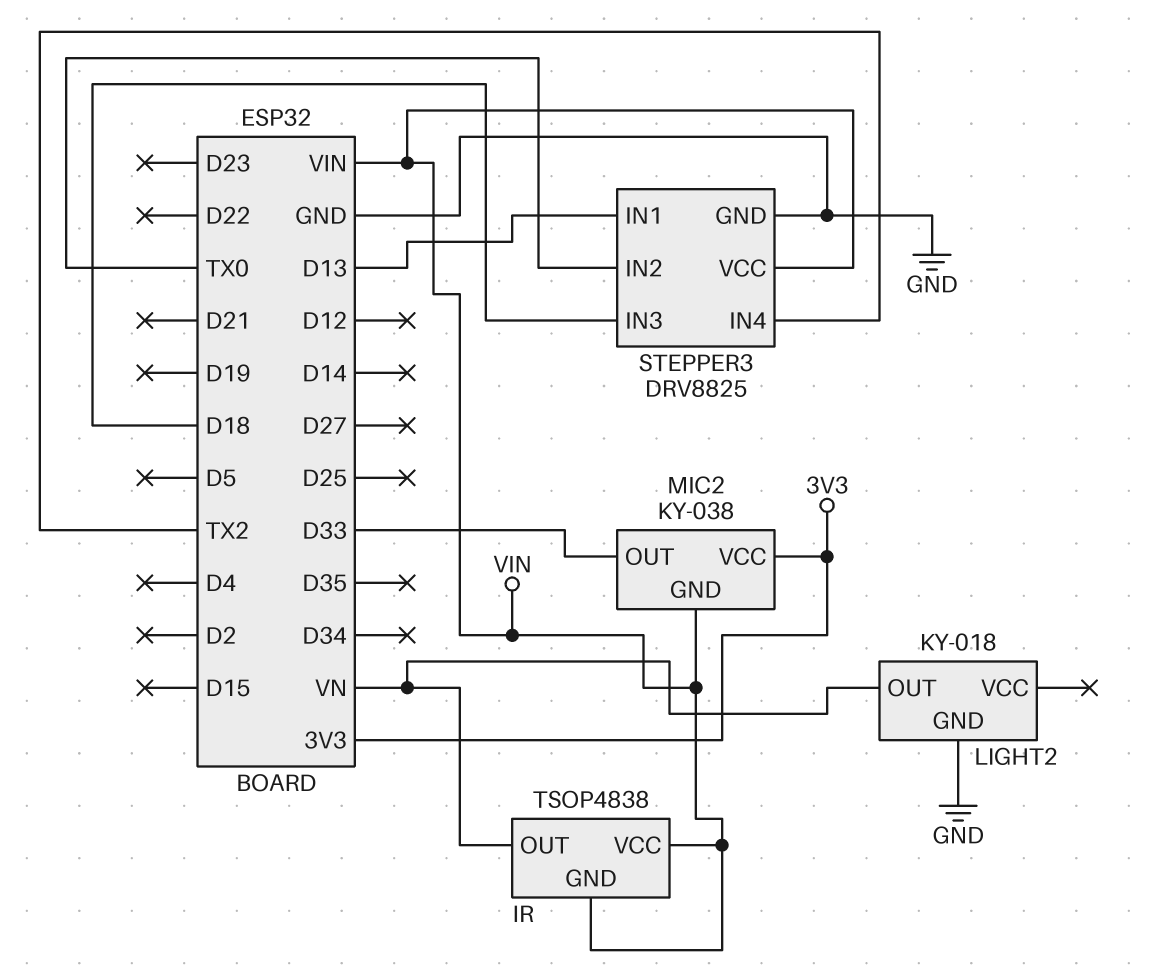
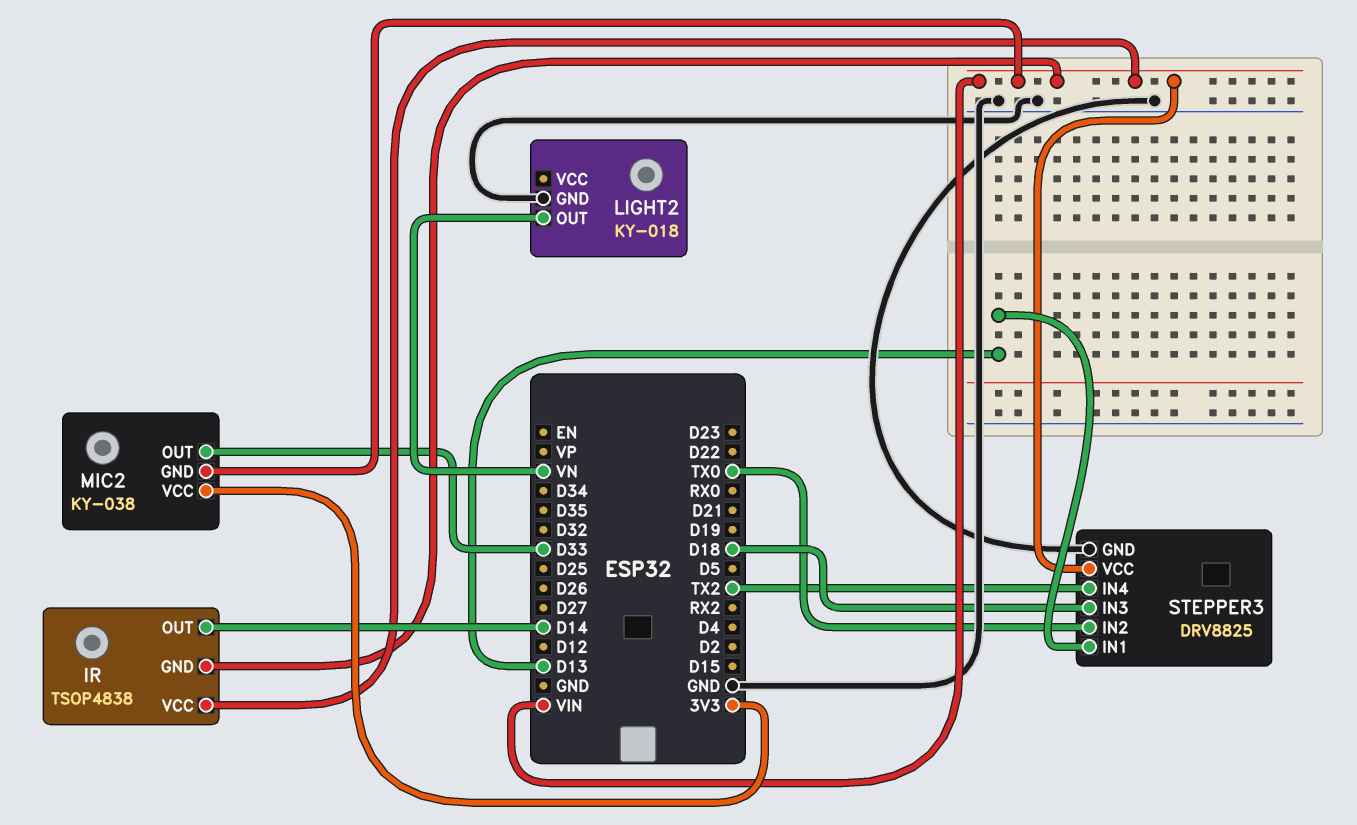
IR pin OUT: VN -> D14

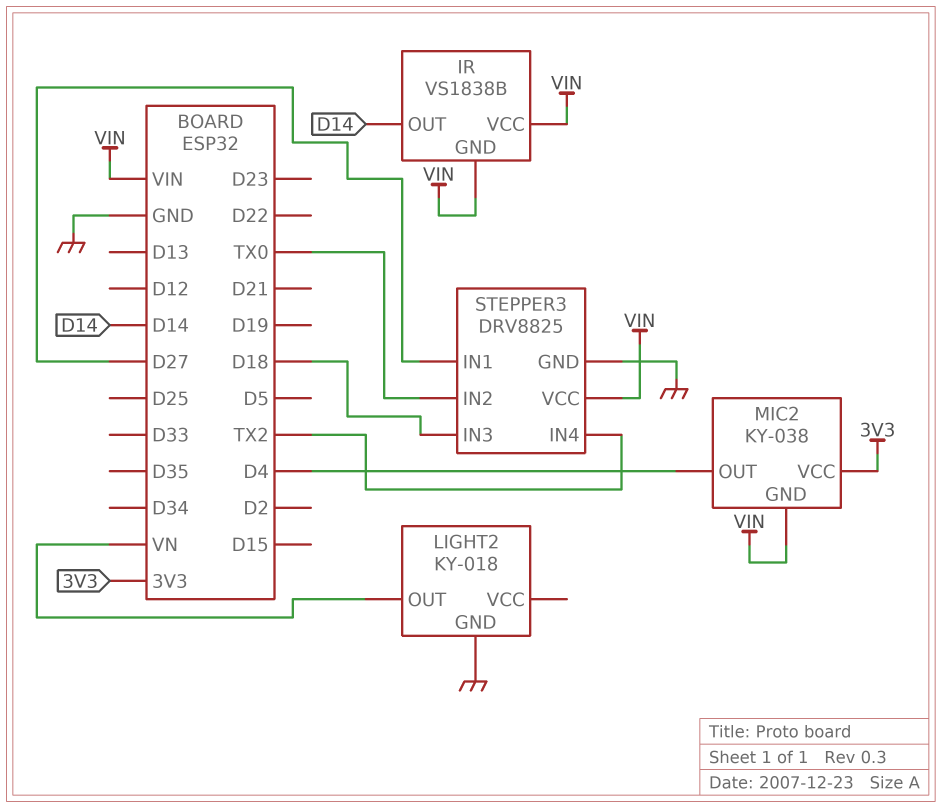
IR: TSOP4838 -> VS1838B
MIC2 pin OUT: D33 -> D4
STEPPER3 pin IN1: D13 -> D27

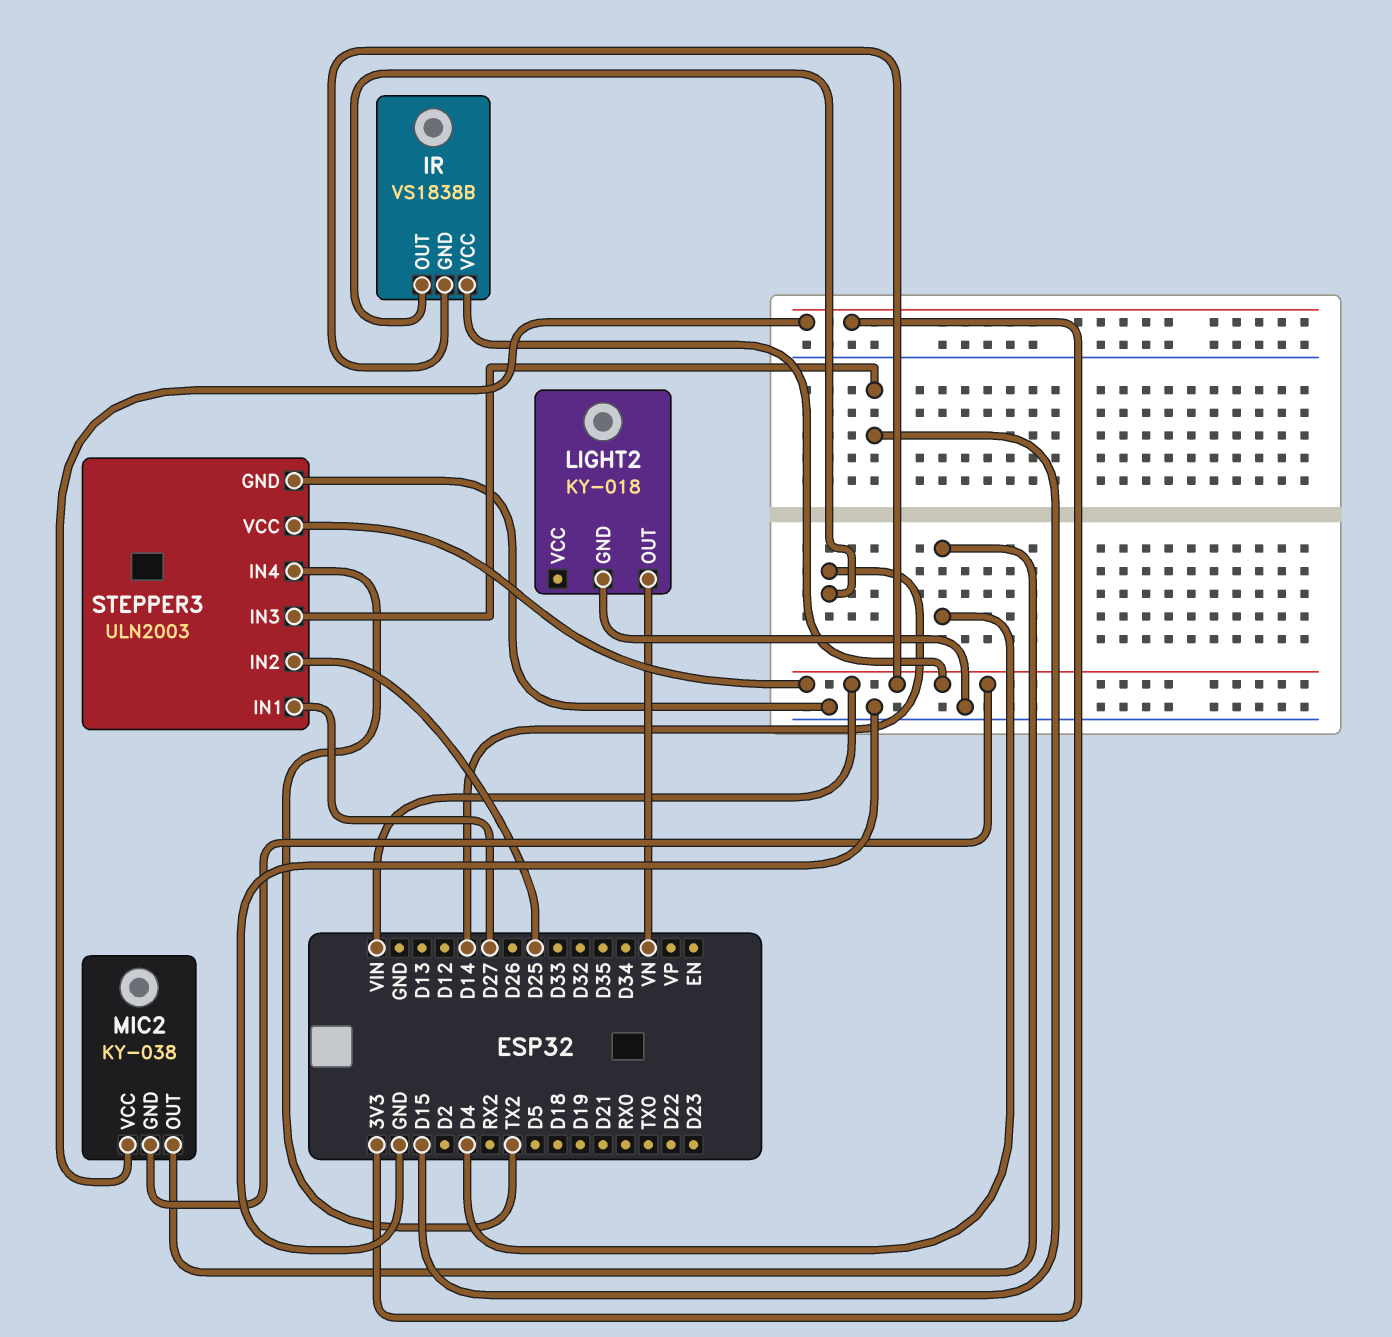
STEPPER3: DRV8825 -> ULN2003
STEPPER3 pin IN2: TX0 -> D25
STEPPER3 pin IN3: D18 -> D15

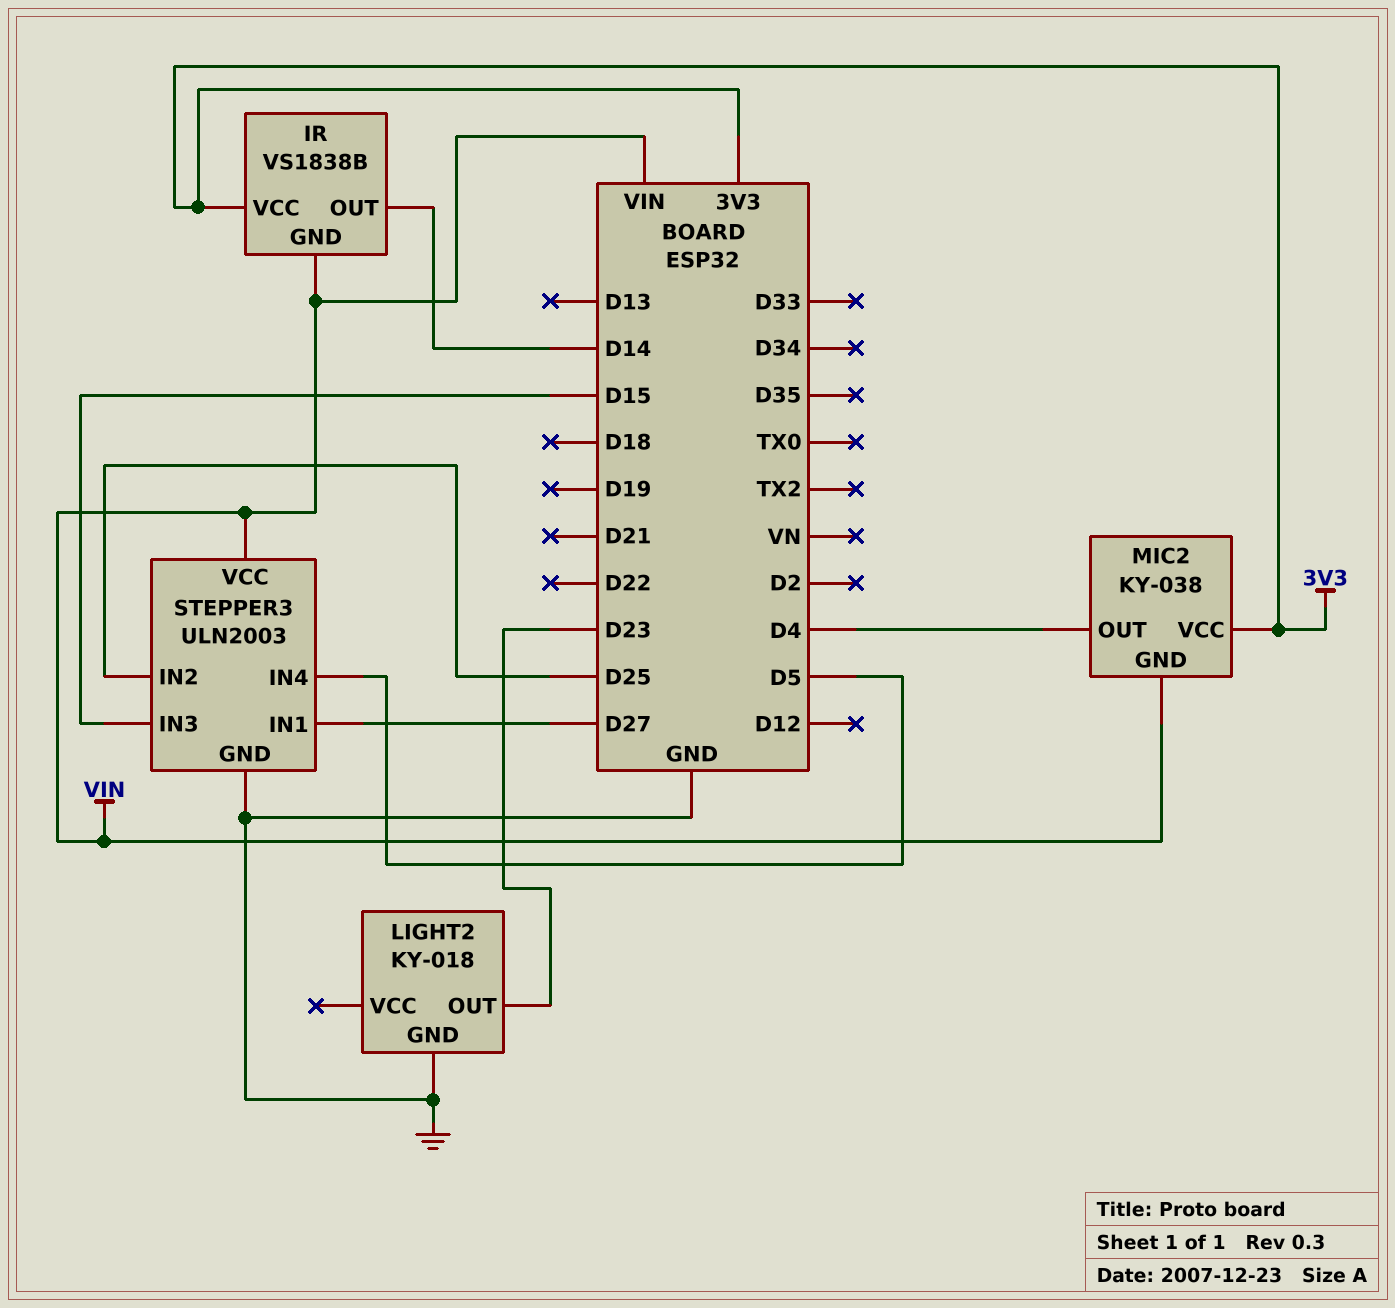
IR pin VCC: VIN -> 3V3
LIGHT2 pin OUT: VN -> D23
STEPPER3 pin IN4: TX2 -> D5

